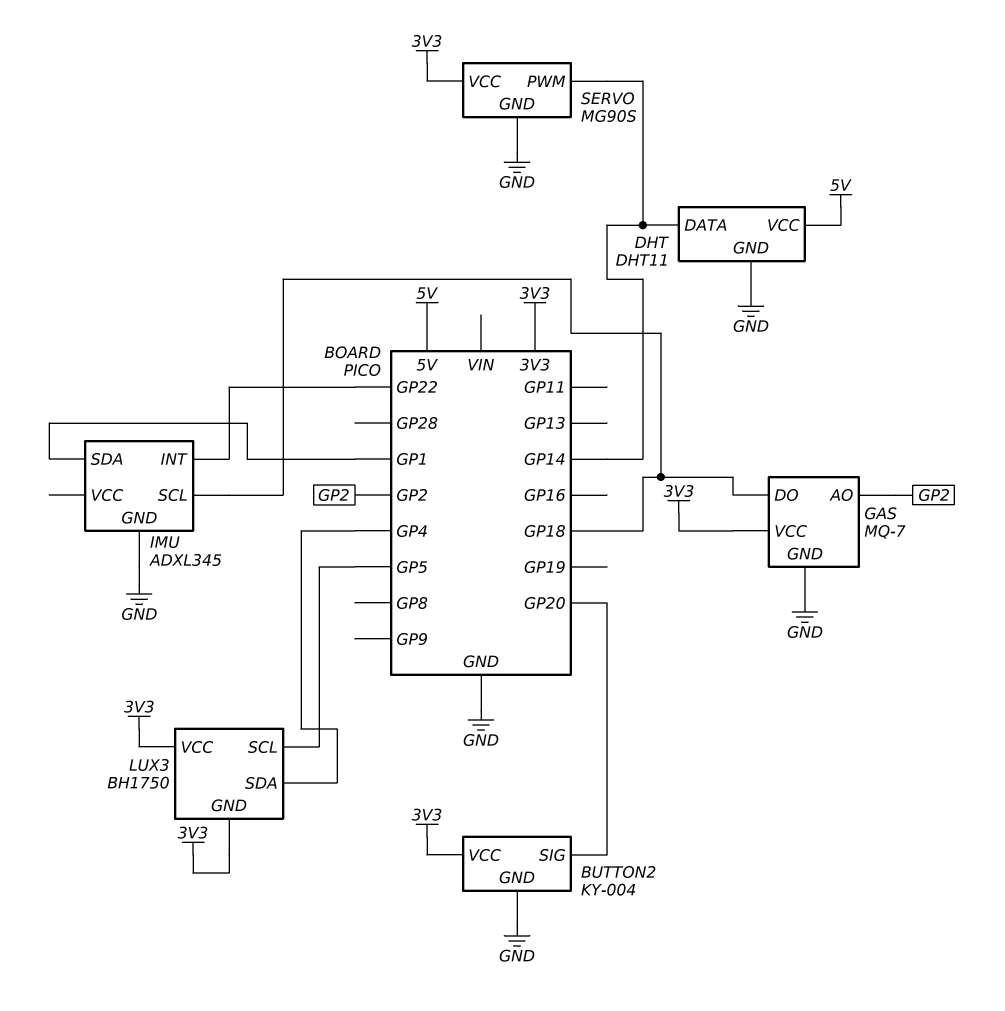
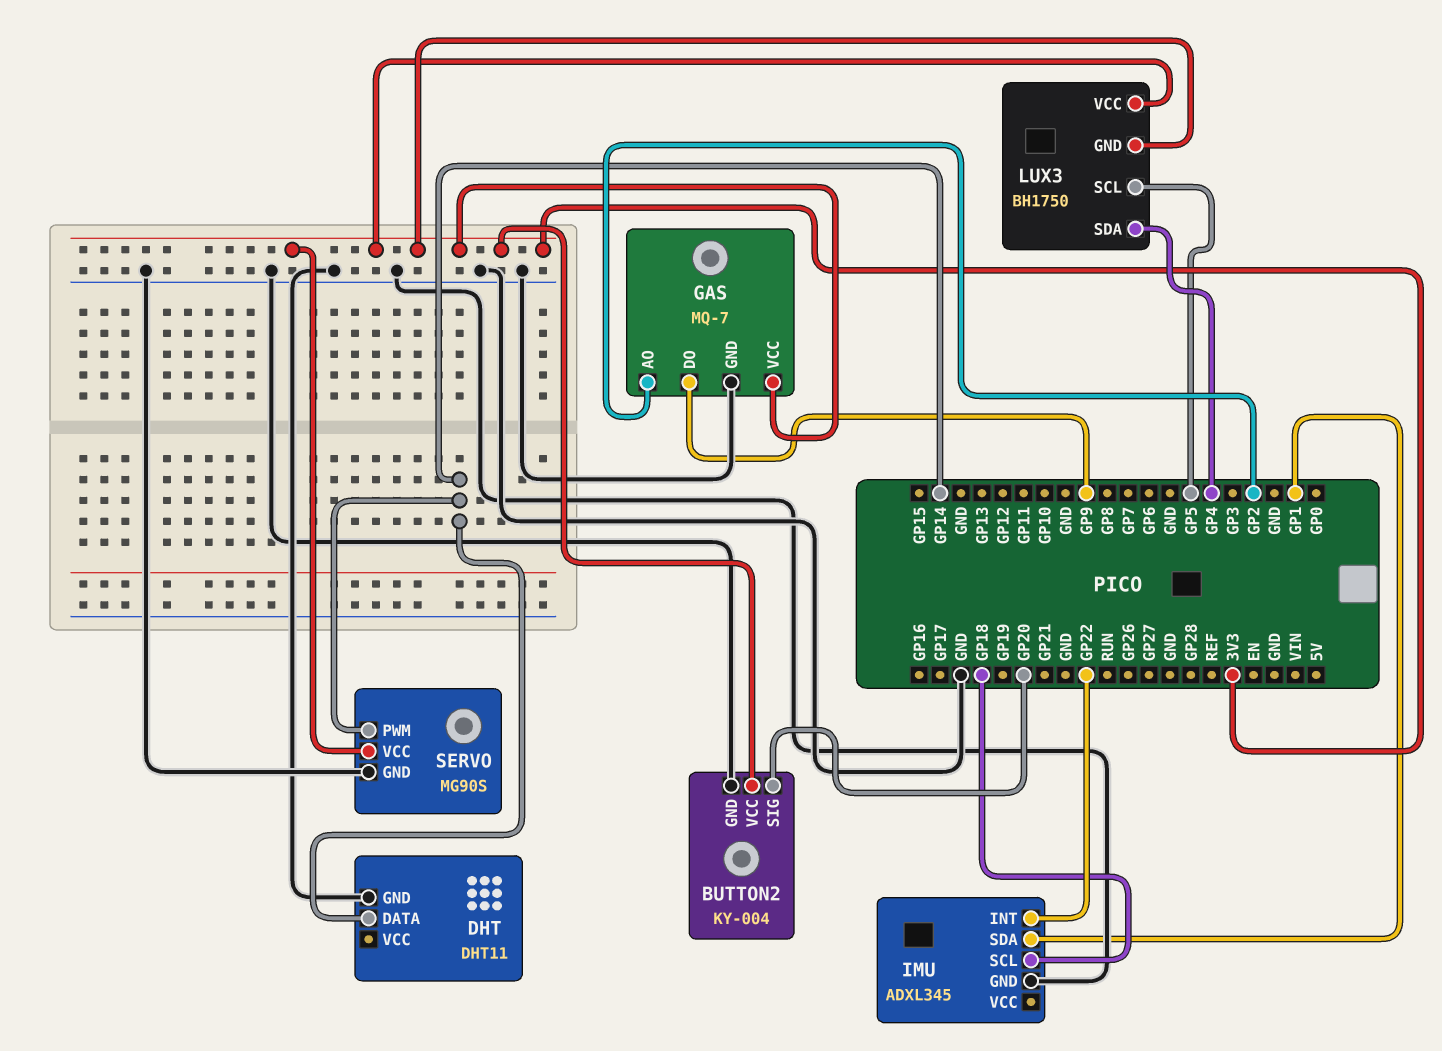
DHT pin VCC: 5V -> none
GAS pin DO: GP18 -> GP9

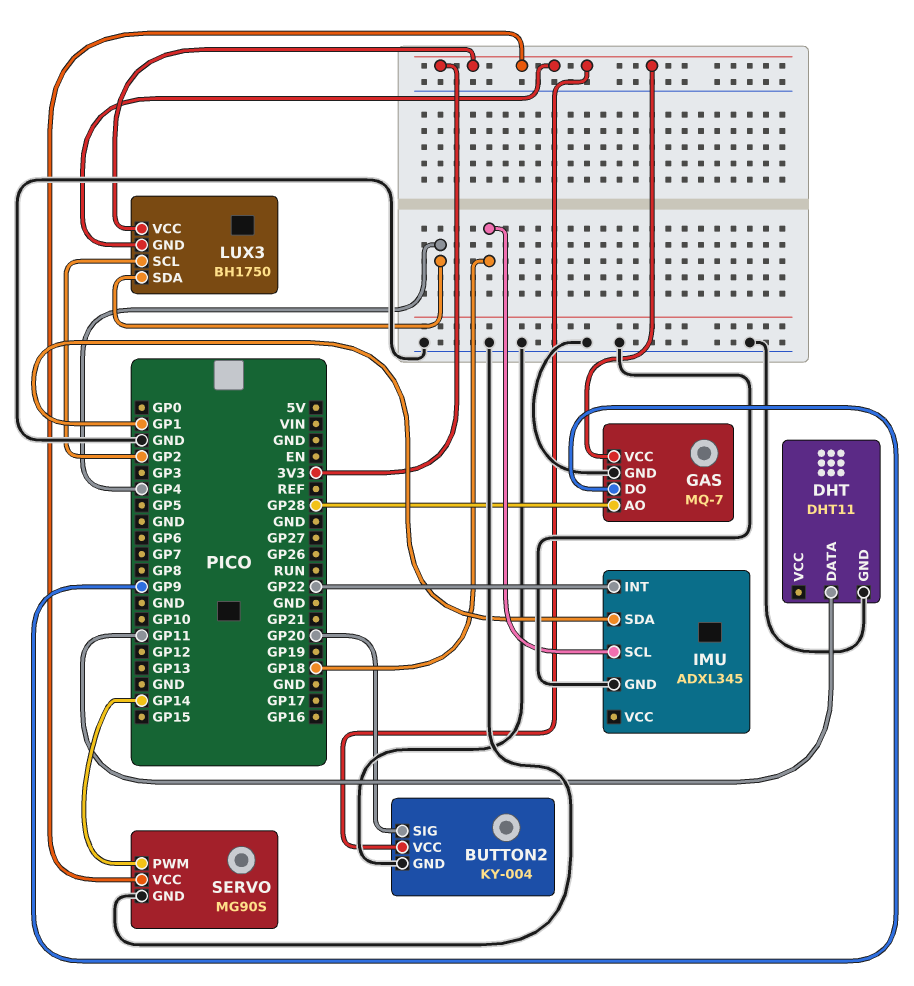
DHT pin DATA: GP14 -> GP11
GAS pin AO: GP2 -> GP28
LUX3 pin SCL: GP5 -> GP2

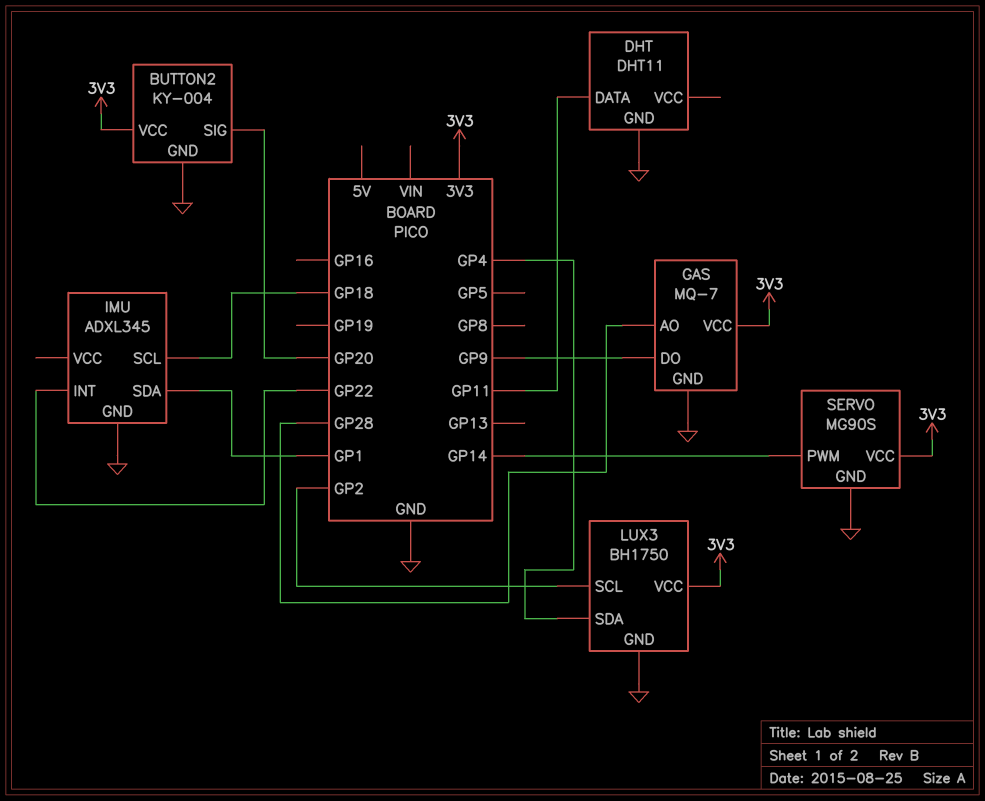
LUX3 pin GND: 3V3 -> GND

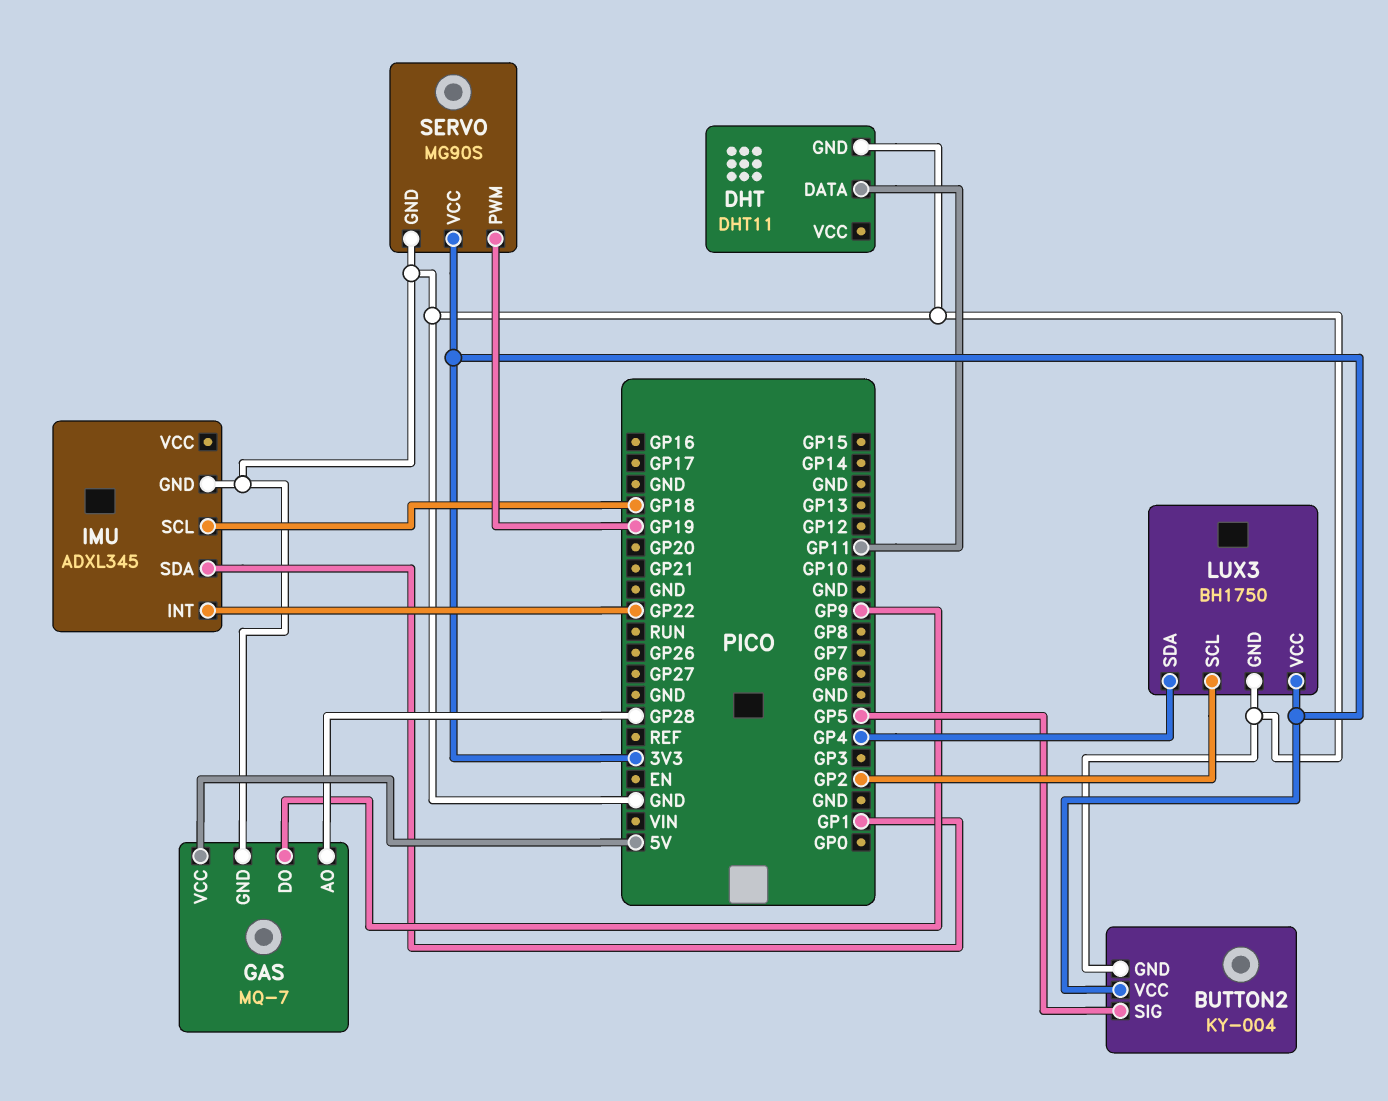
BUTTON2 pin SIG: GP20 -> GP5
GAS pin VCC: 3V3 -> 5V
SERVO pin PWM: GP14 -> GP19

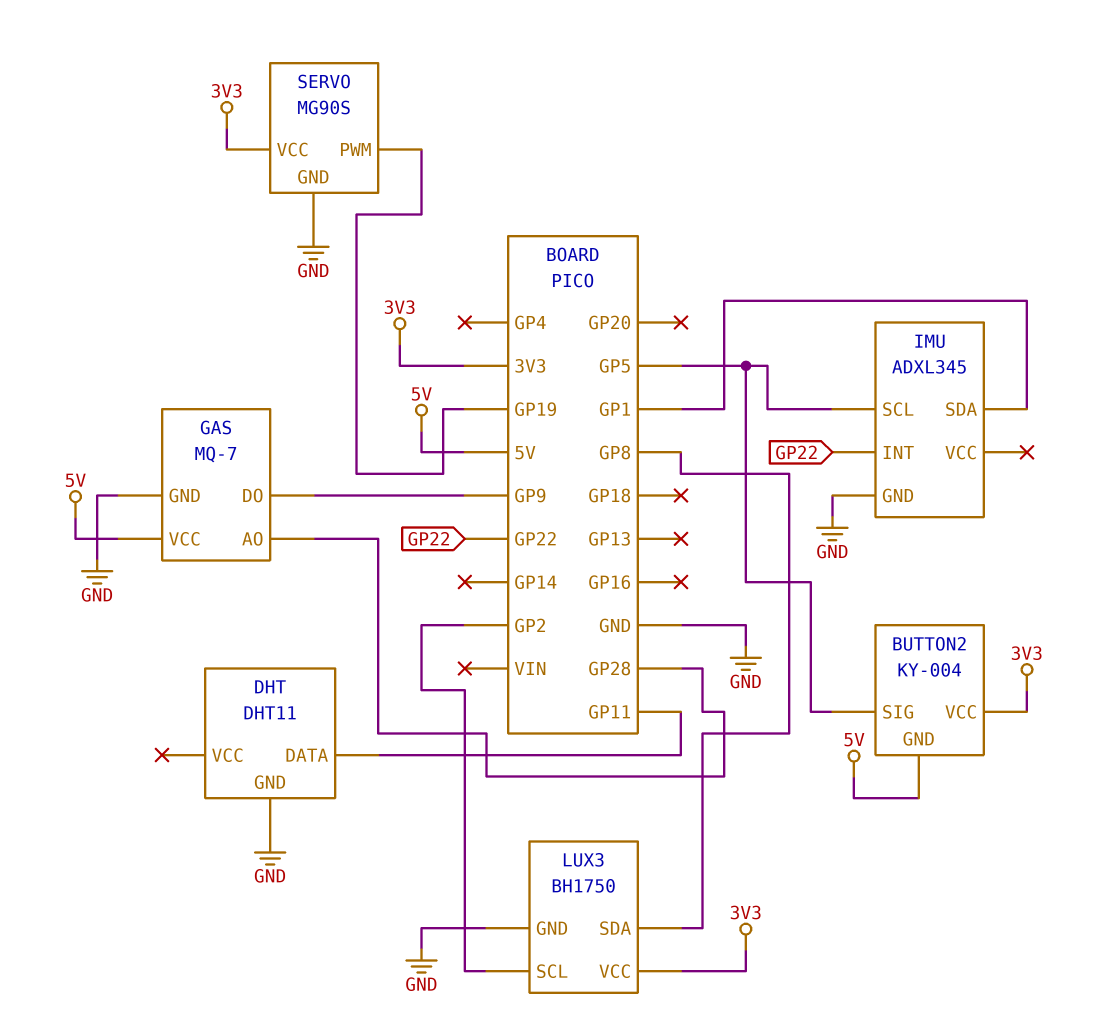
BUTTON2 pin GND: GND -> 5V
IMU pin SCL: GP18 -> GP5
LUX3 pin SDA: GP4 -> GP8

